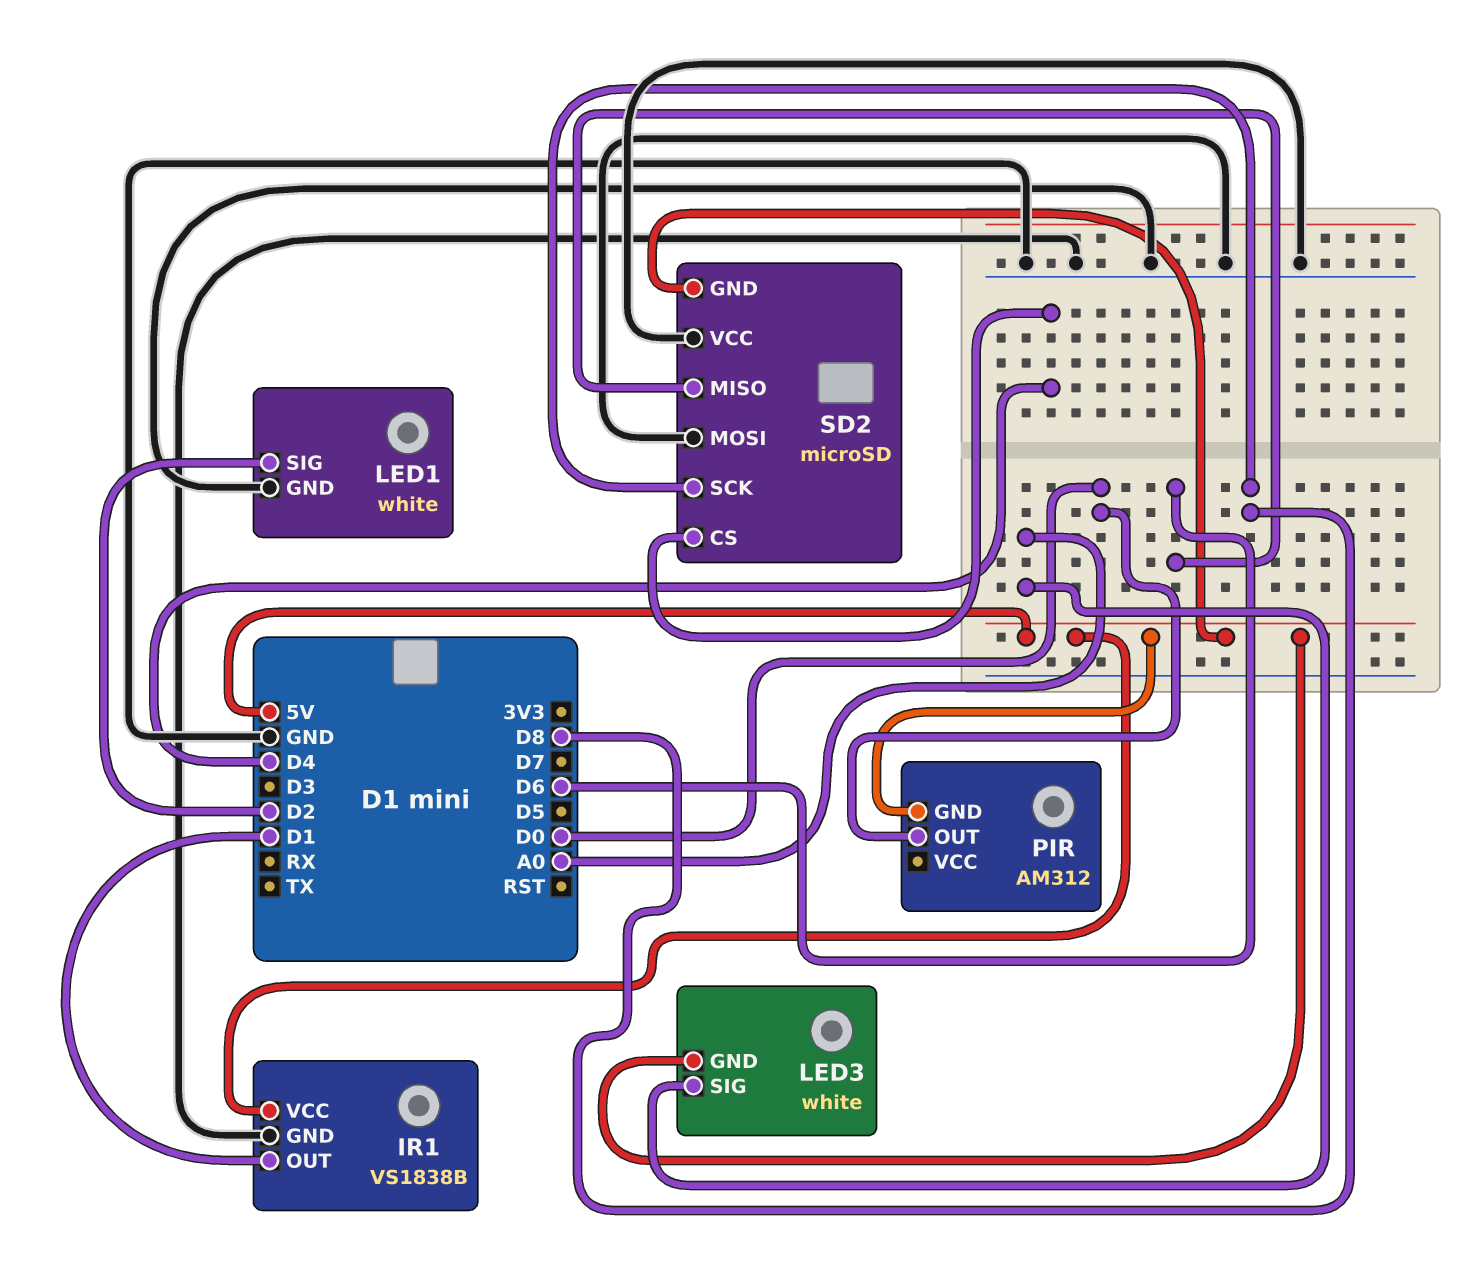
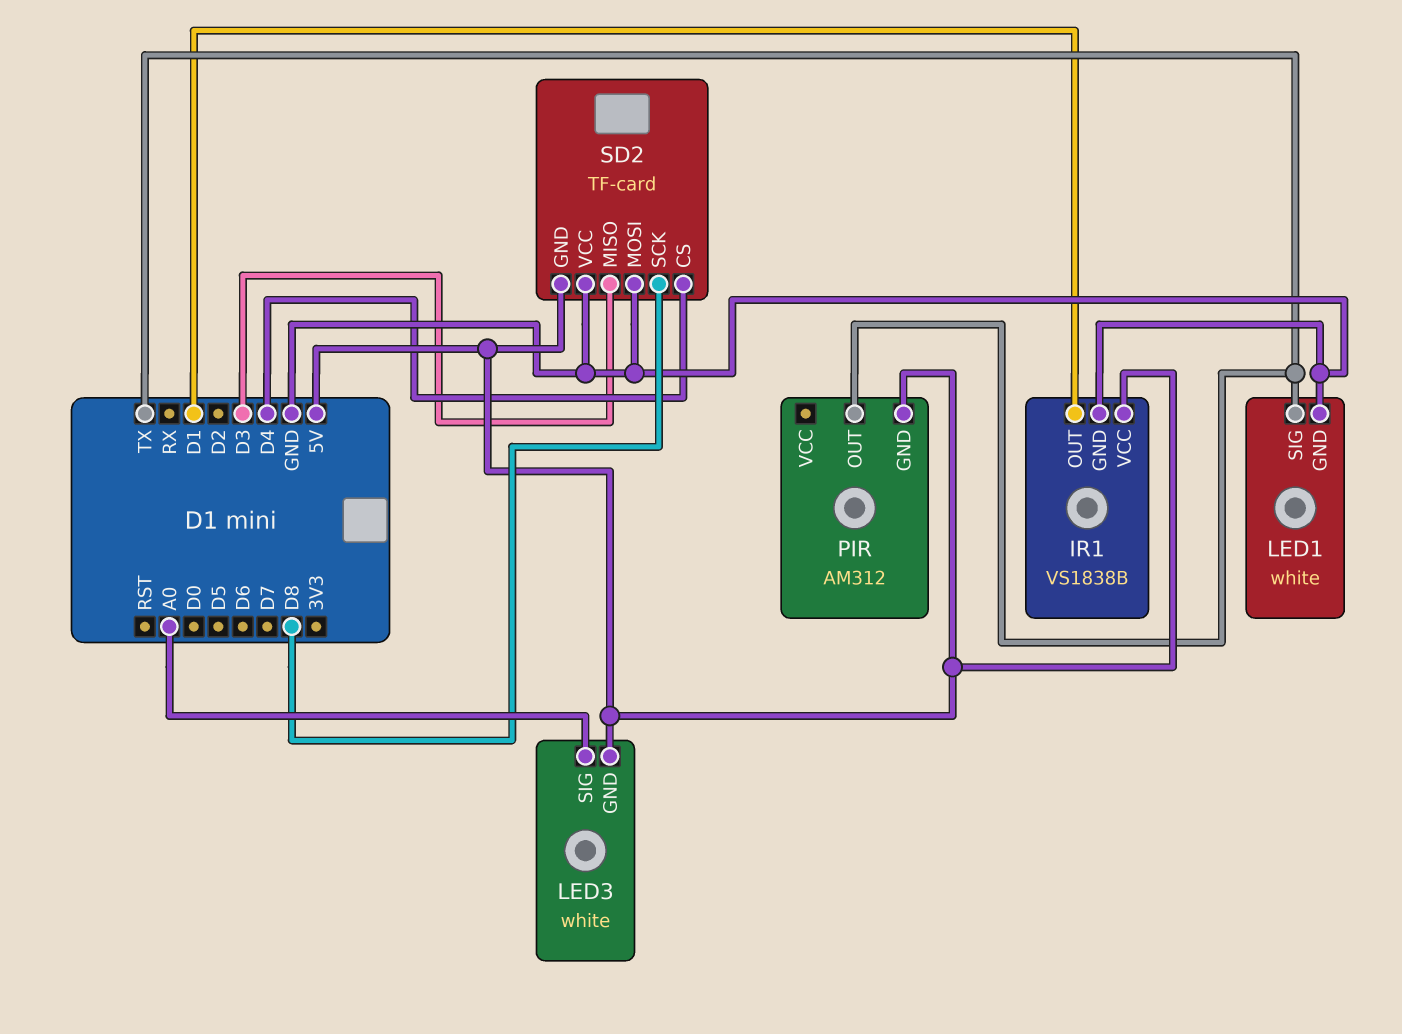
LED1 pin SIG: D2 -> TX
PIR pin OUT: D0 -> TX
SD2: microSD -> TF-card
SD2 pin MISO: D6 -> D3

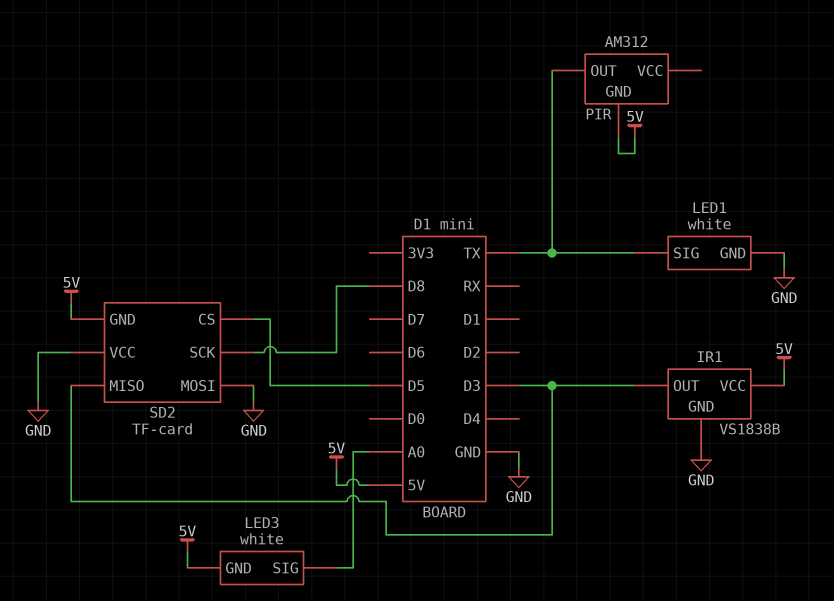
IR1 pin OUT: D1 -> D3
SD2 pin CS: D4 -> D5

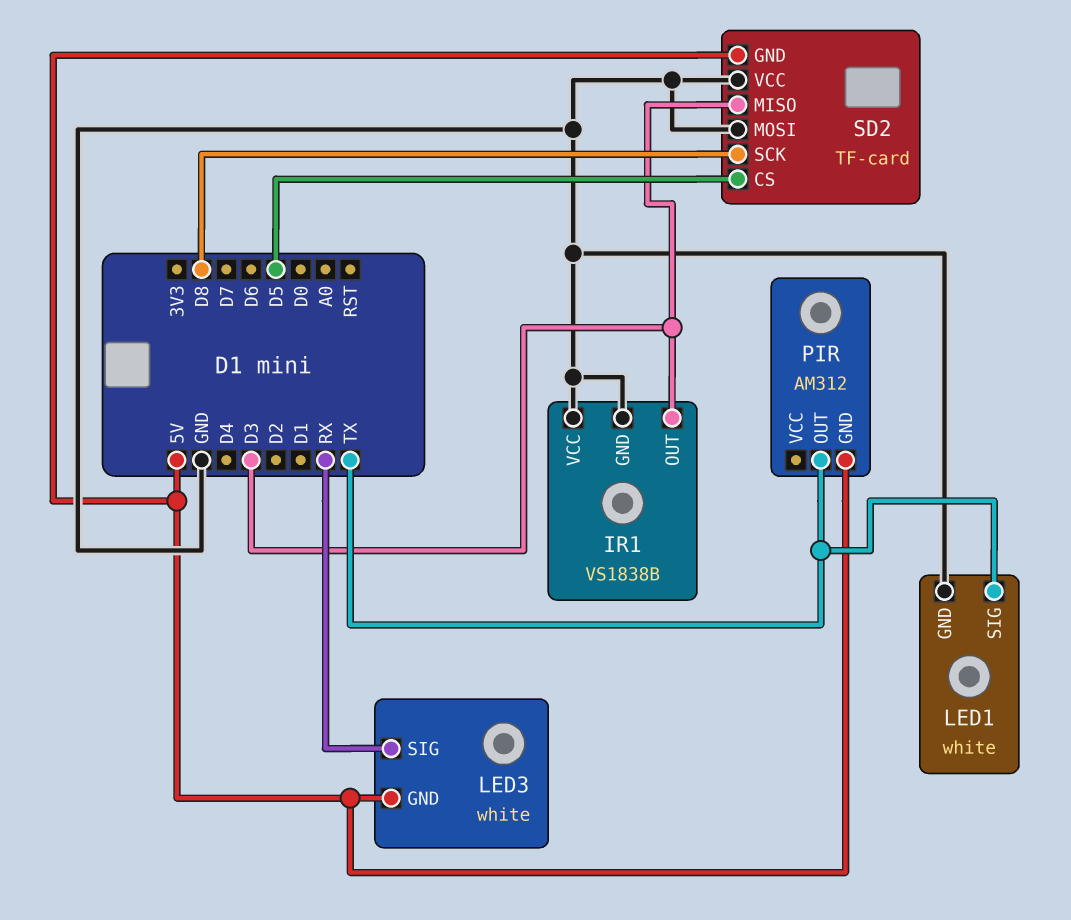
IR1 pin VCC: 5V -> GND
LED3 pin SIG: A0 -> RX

